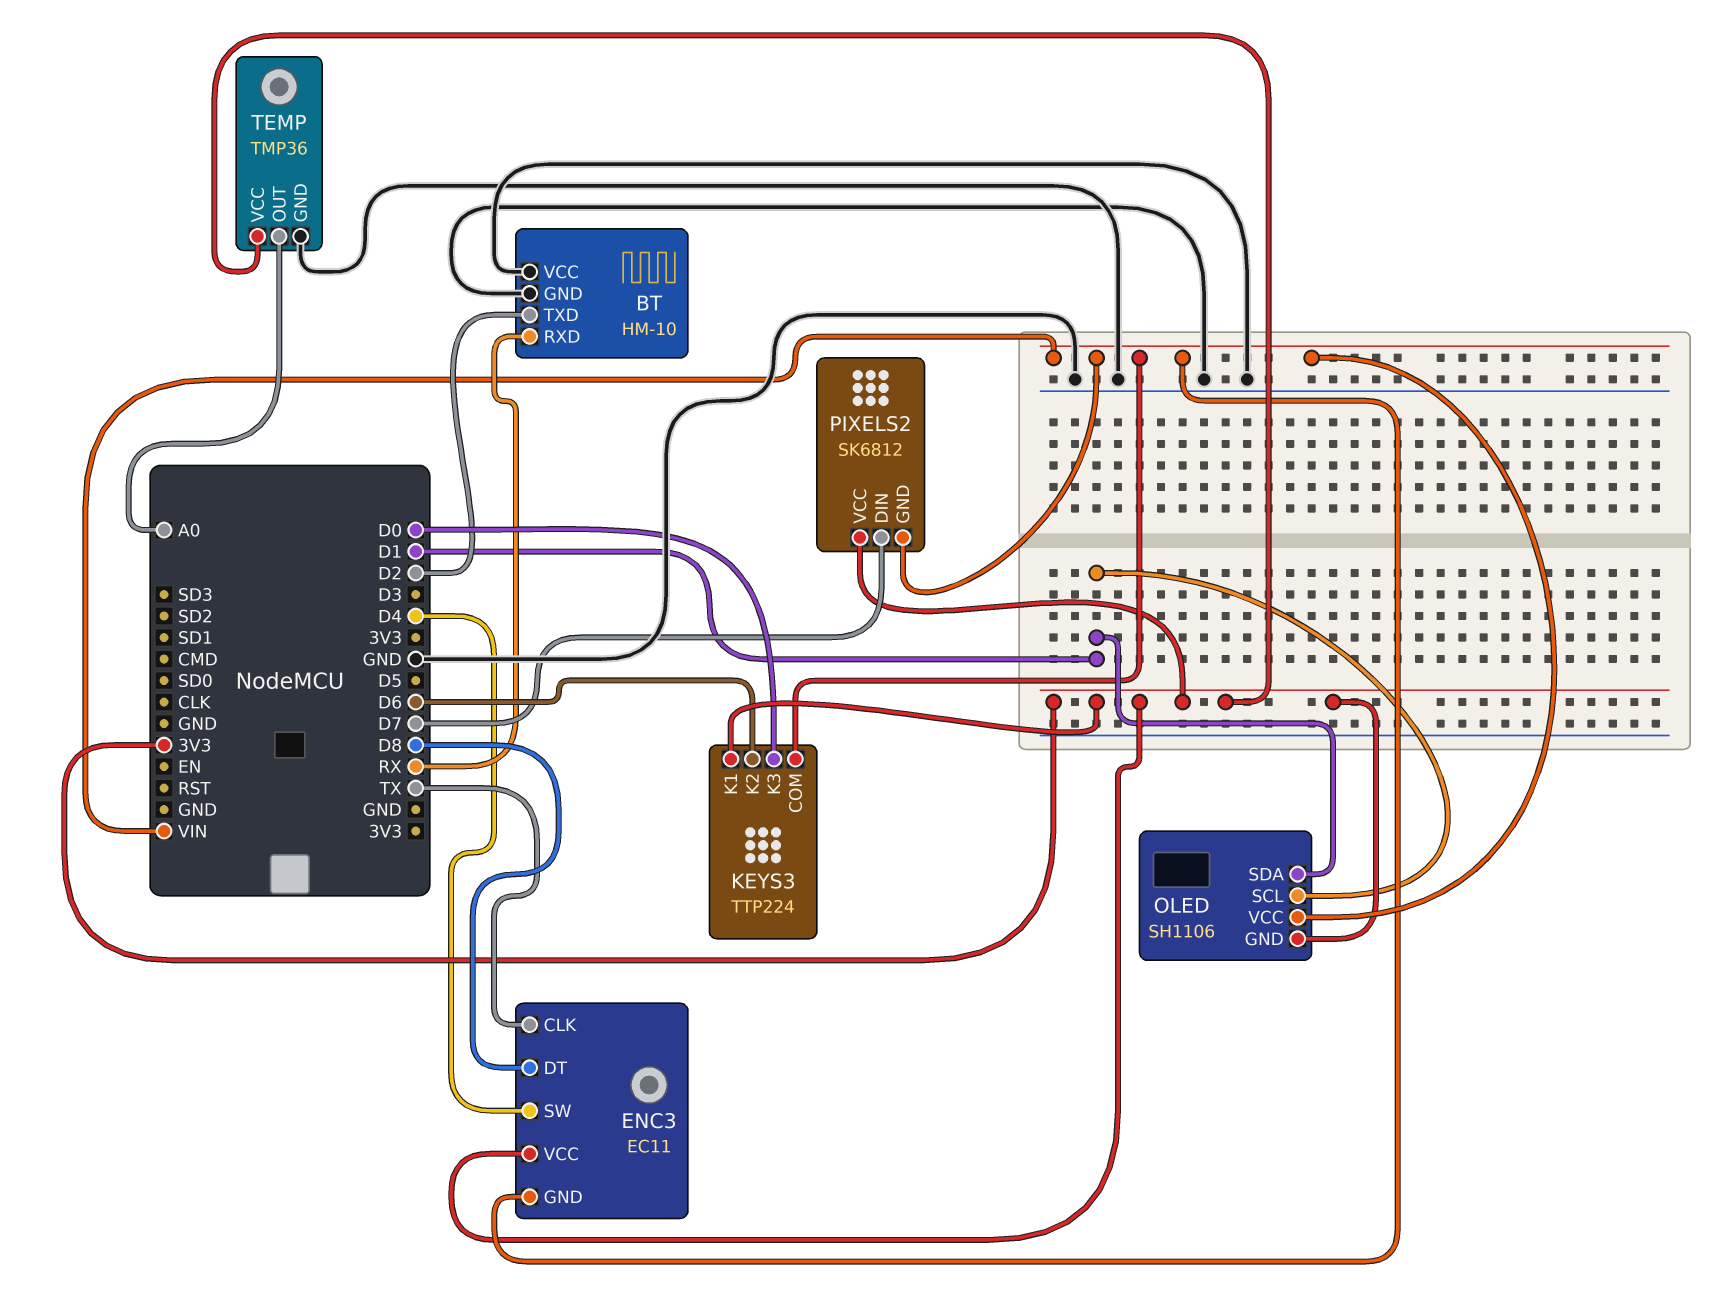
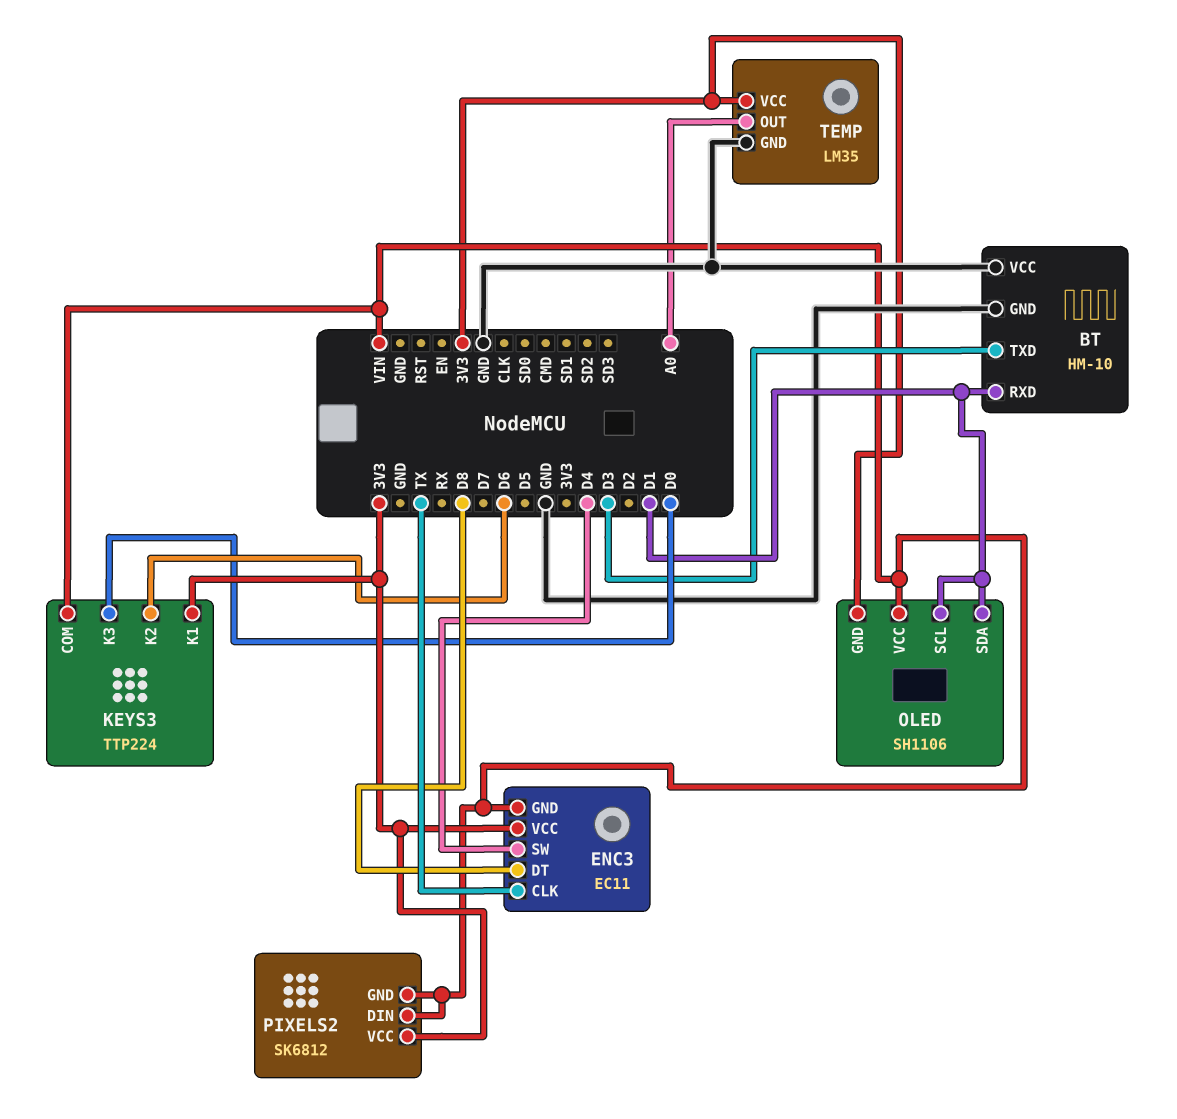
BT pin RXD: RX -> D1
BT pin TXD: D2 -> D3
PIXELS2 pin DIN: D7 -> VIN
TEMP: TMP36 -> LM35

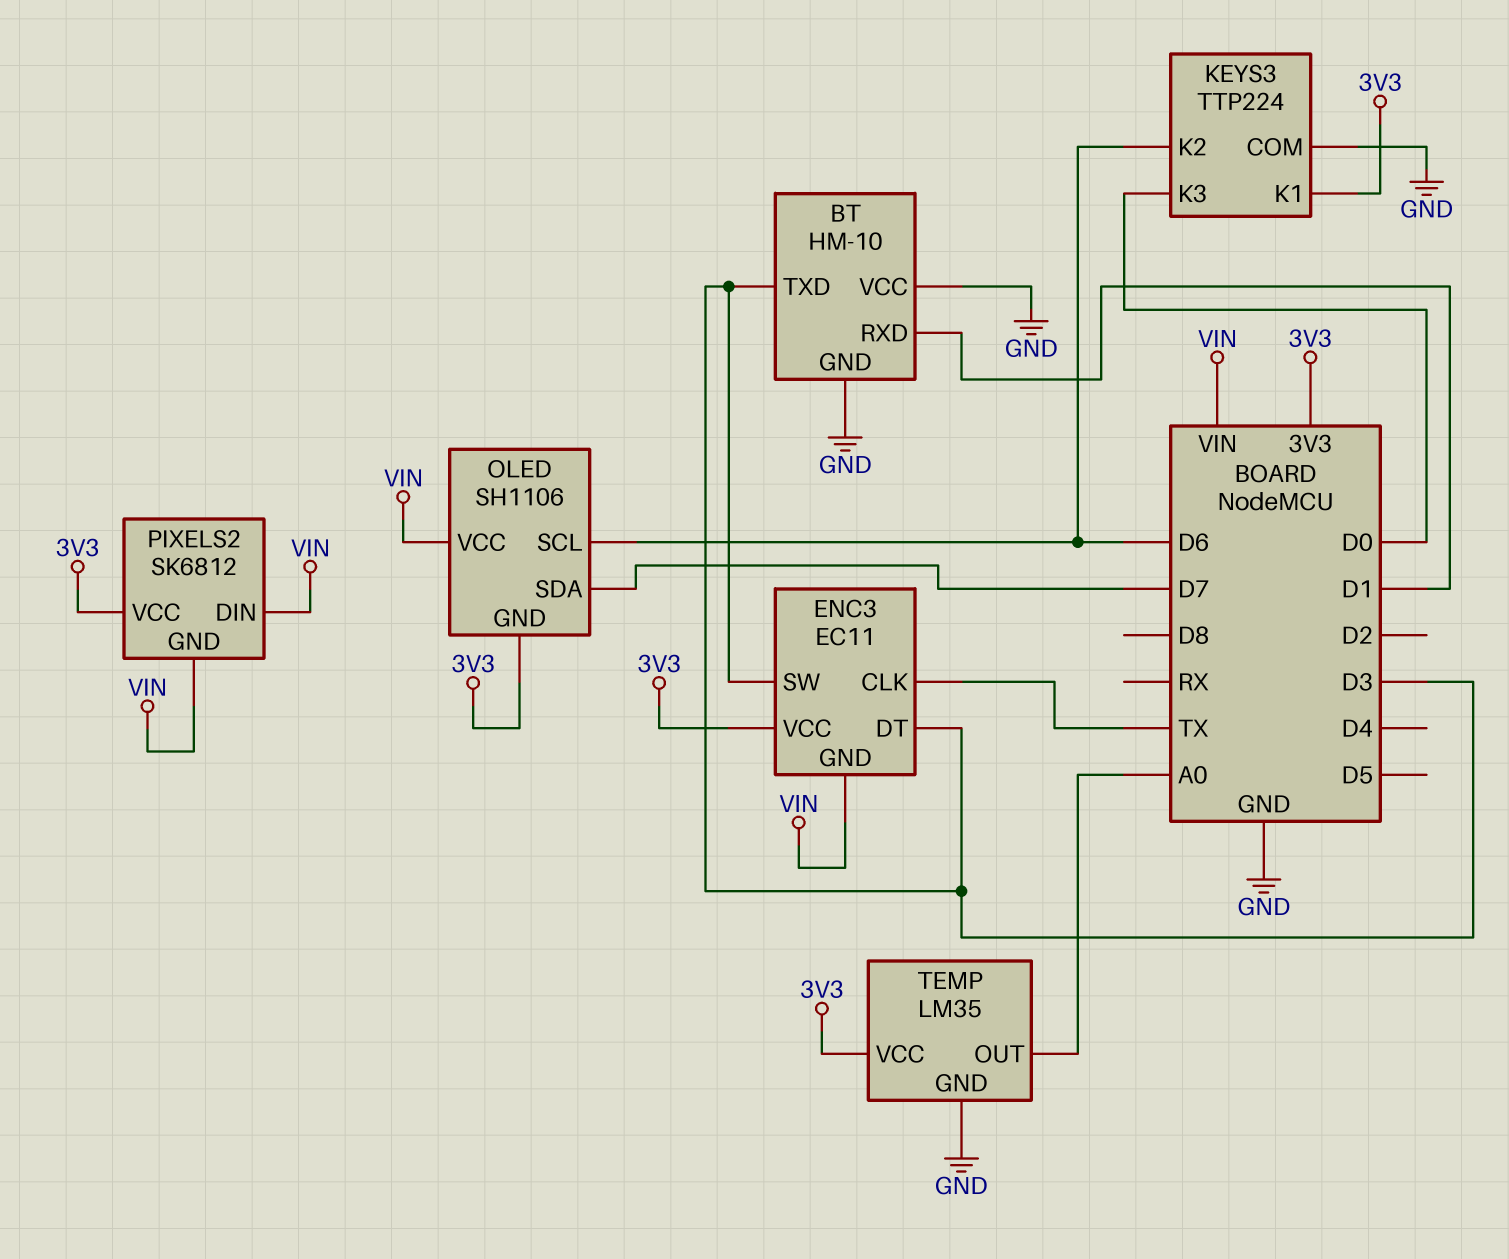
ENC3 pin DT: D8 -> D3
ENC3 pin SW: D4 -> D3
KEYS3 pin COM: VIN -> GND
OLED pin SCL: D1 -> D6
OLED pin SDA: D1 -> D7

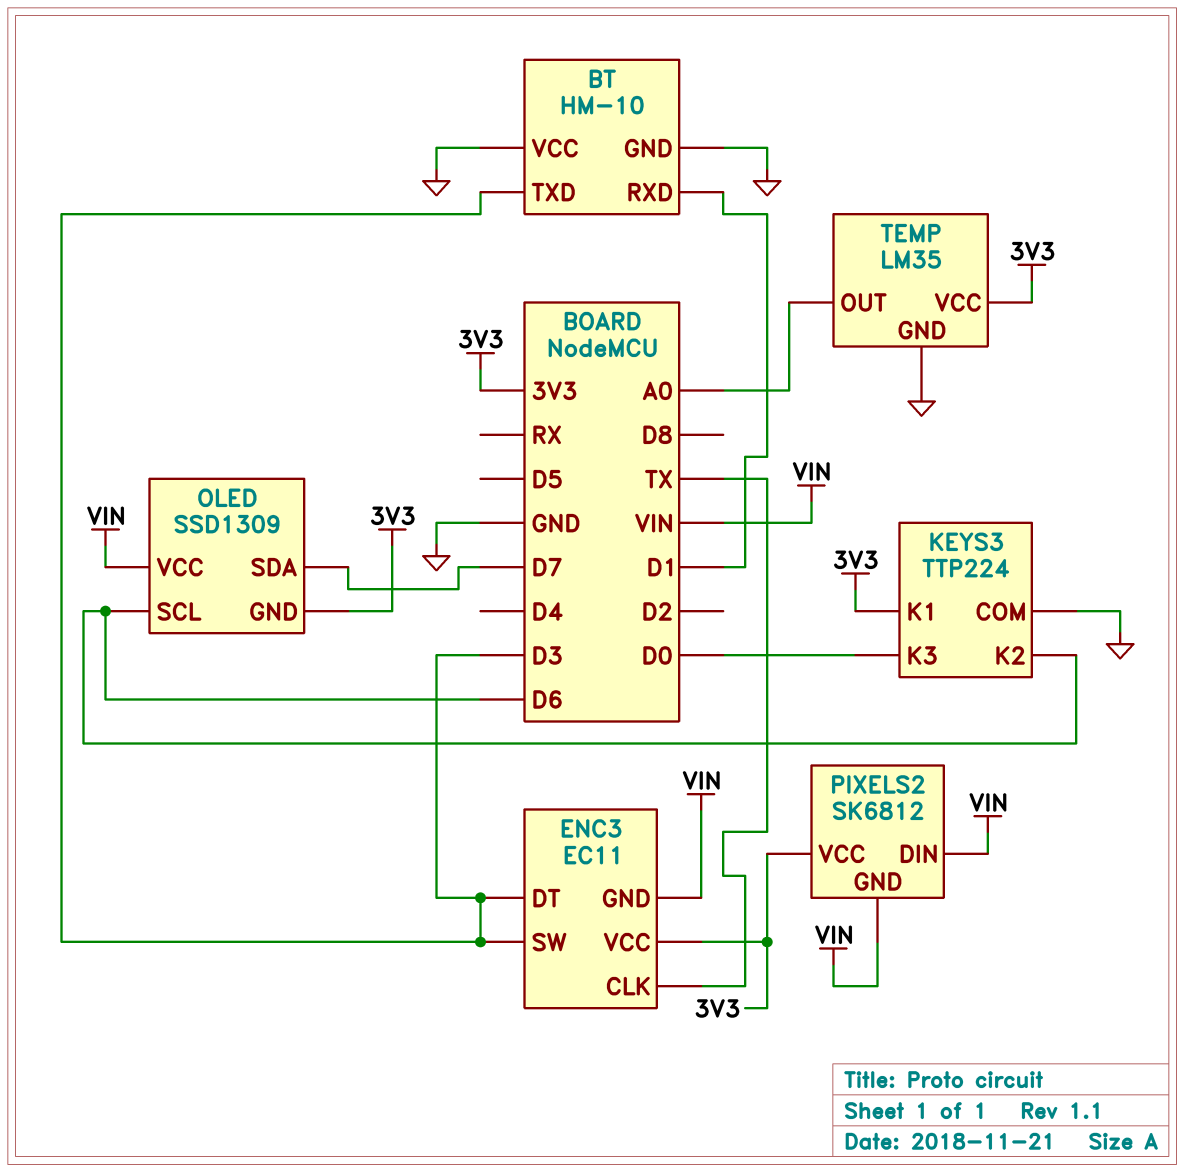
OLED: SH1106 -> SSD1309

